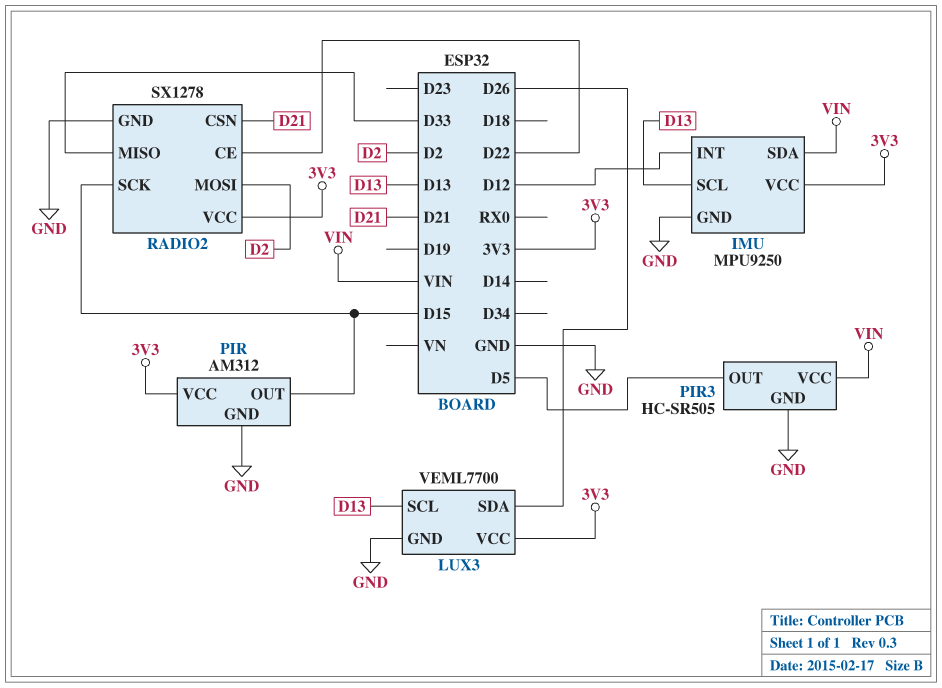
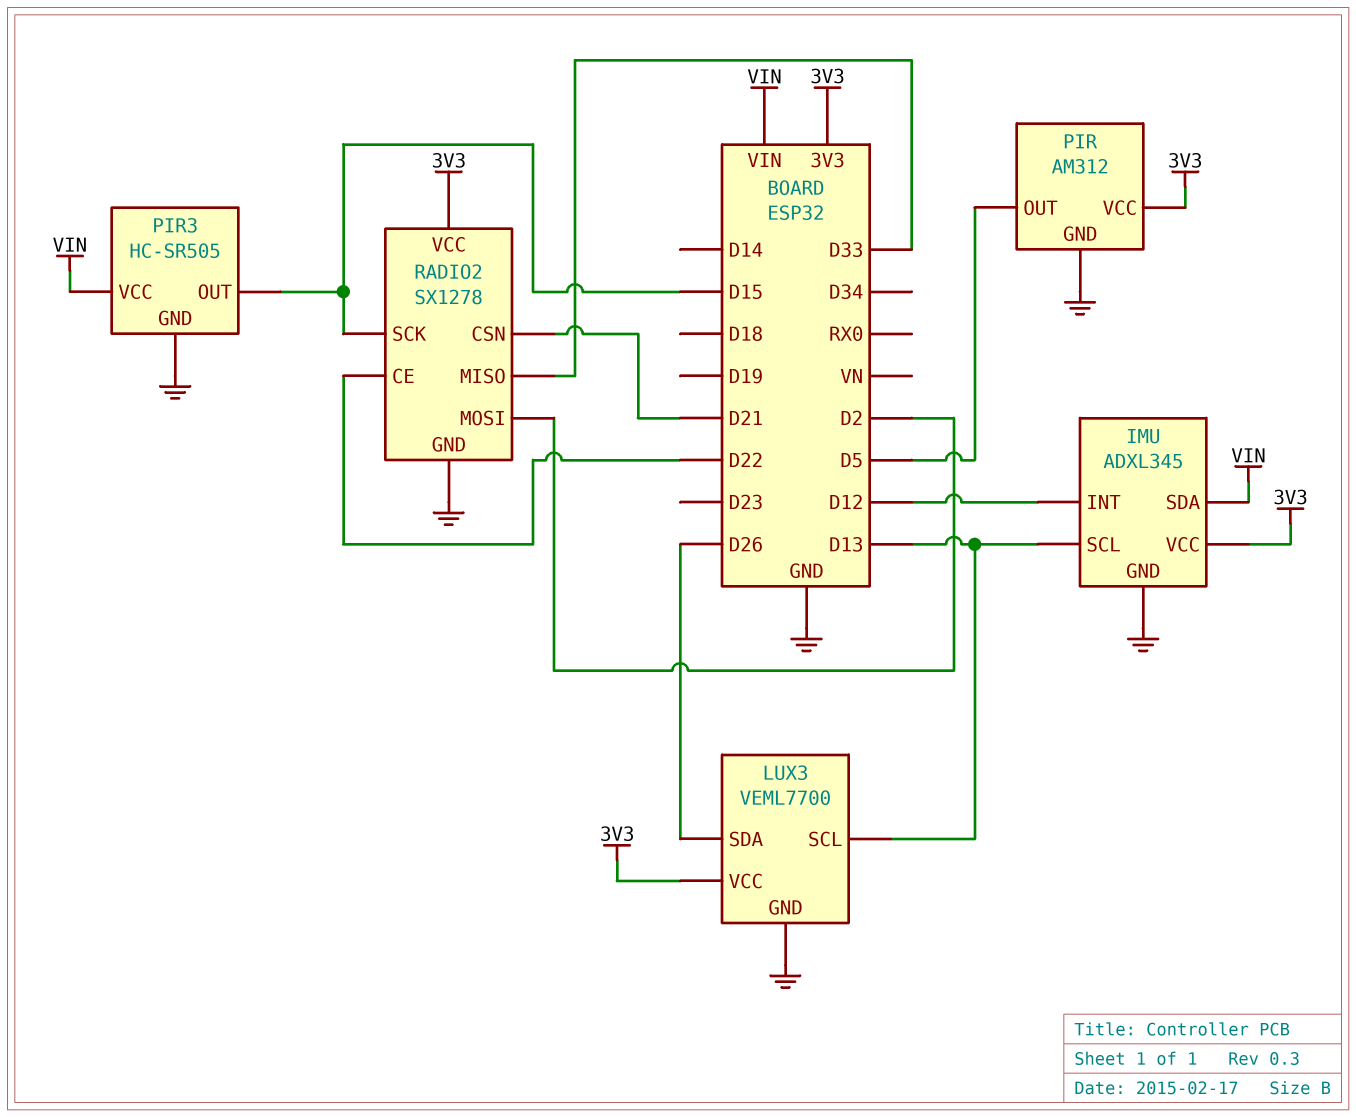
IMU: MPU9250 -> ADXL345
PIR pin OUT: D15 -> D5
PIR3 pin OUT: D5 -> D15

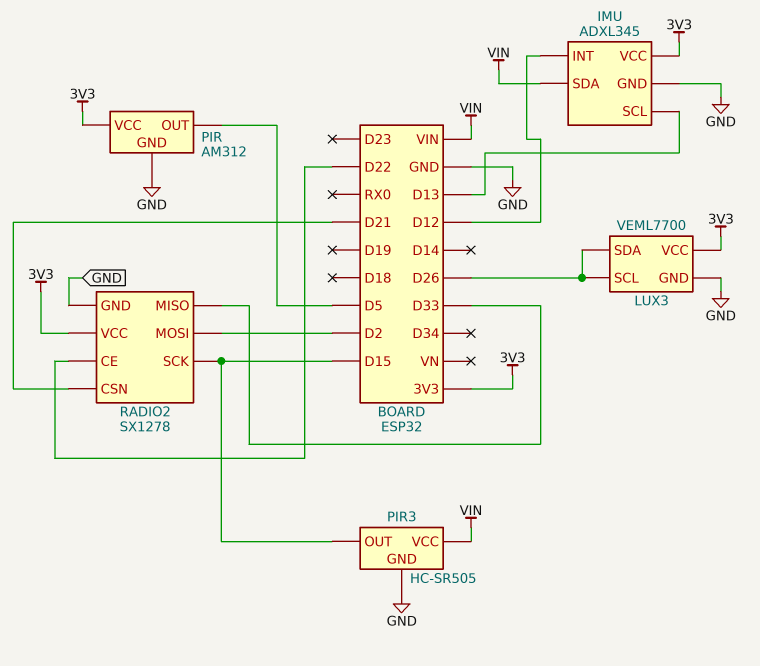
LUX3 pin SCL: D13 -> D26

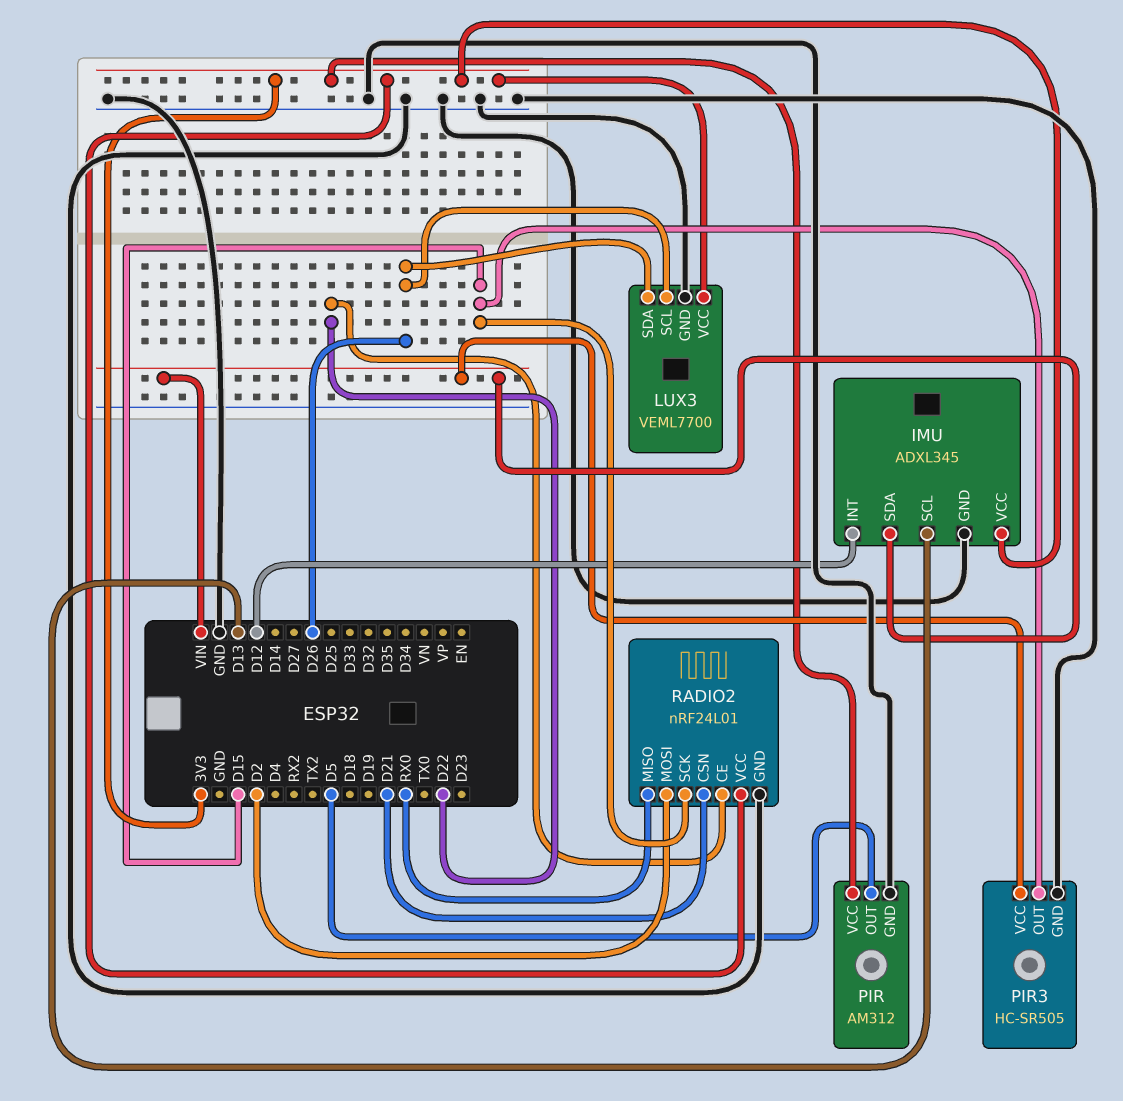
RADIO2: SX1278 -> nRF24L01
RADIO2 pin MISO: D33 -> RX0

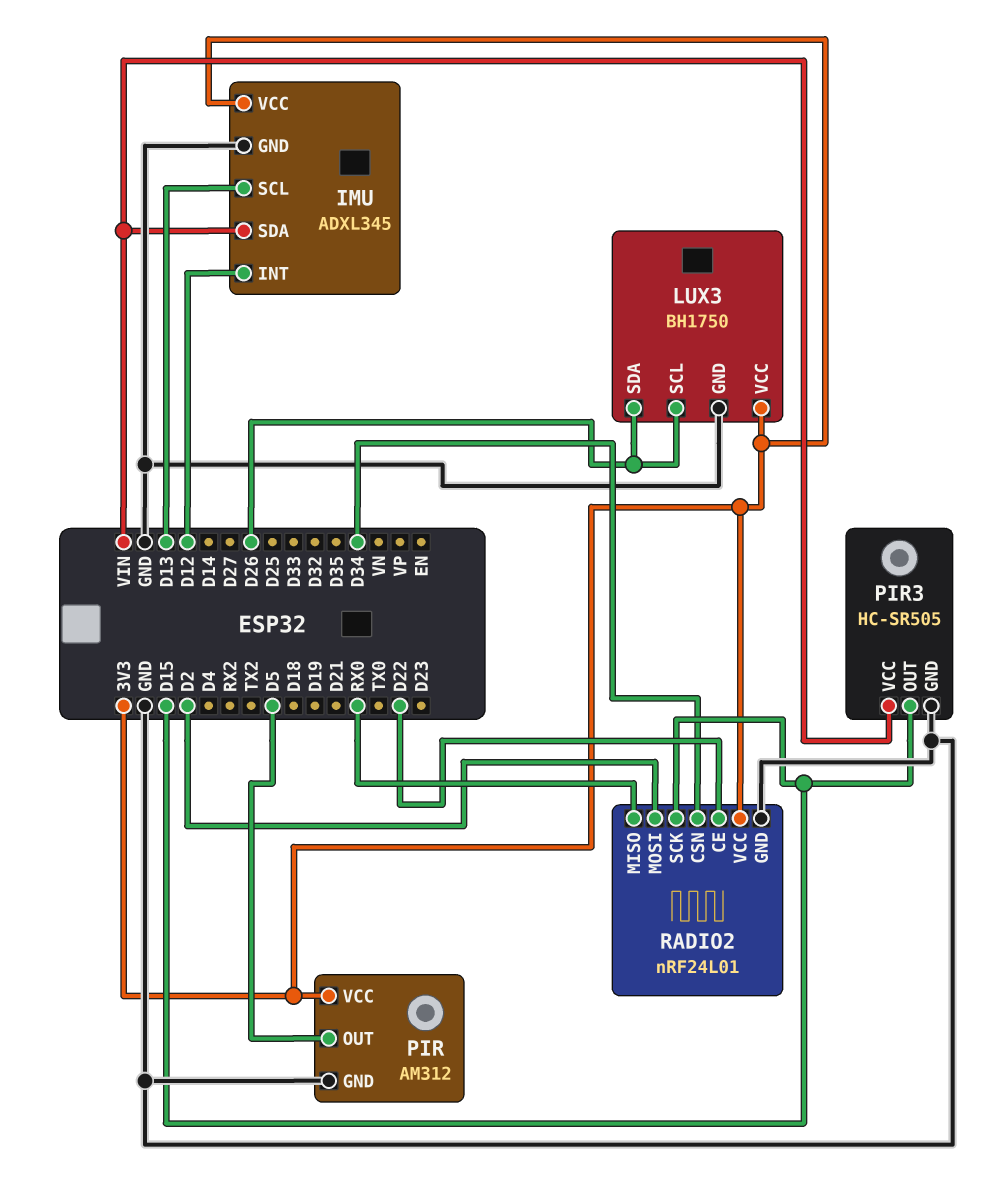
LUX3: VEML7700 -> BH1750
RADIO2 pin CSN: D21 -> D34

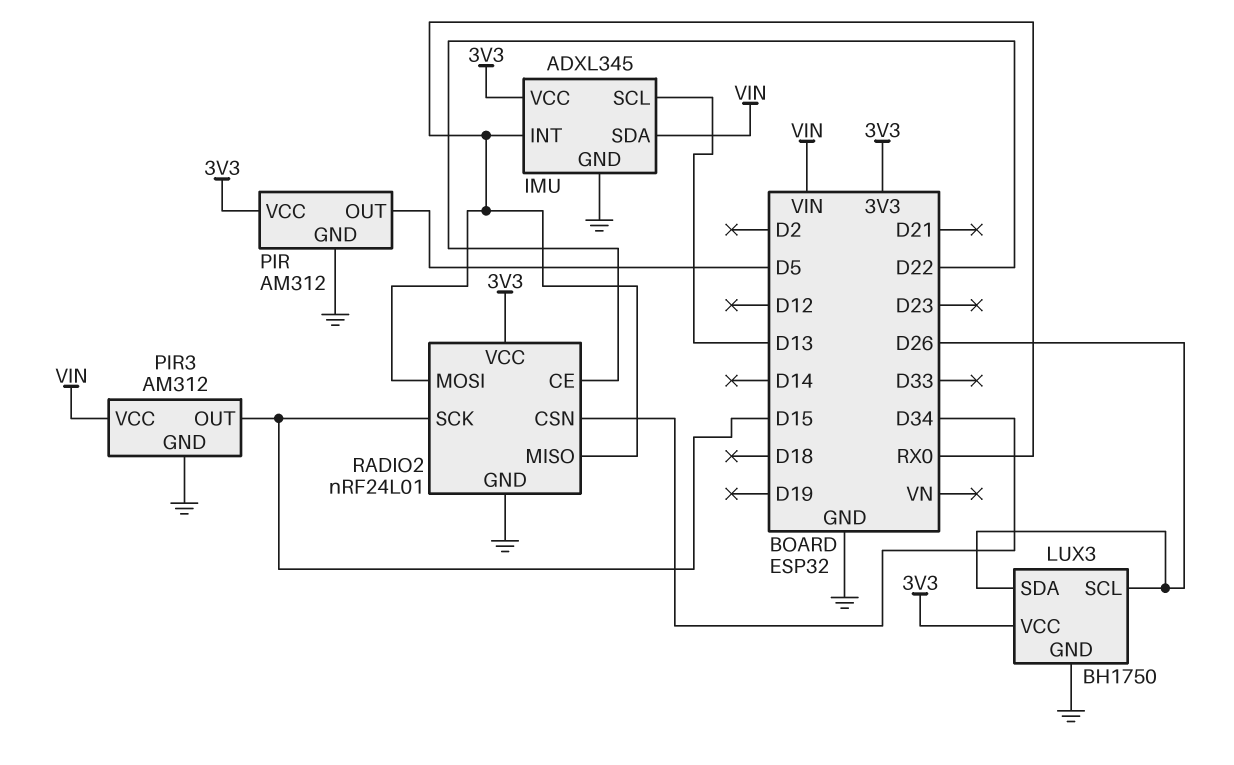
IMU pin INT: D12 -> RX0
PIR3: HC-SR505 -> AM312
RADIO2 pin MOSI: D2 -> RX0

